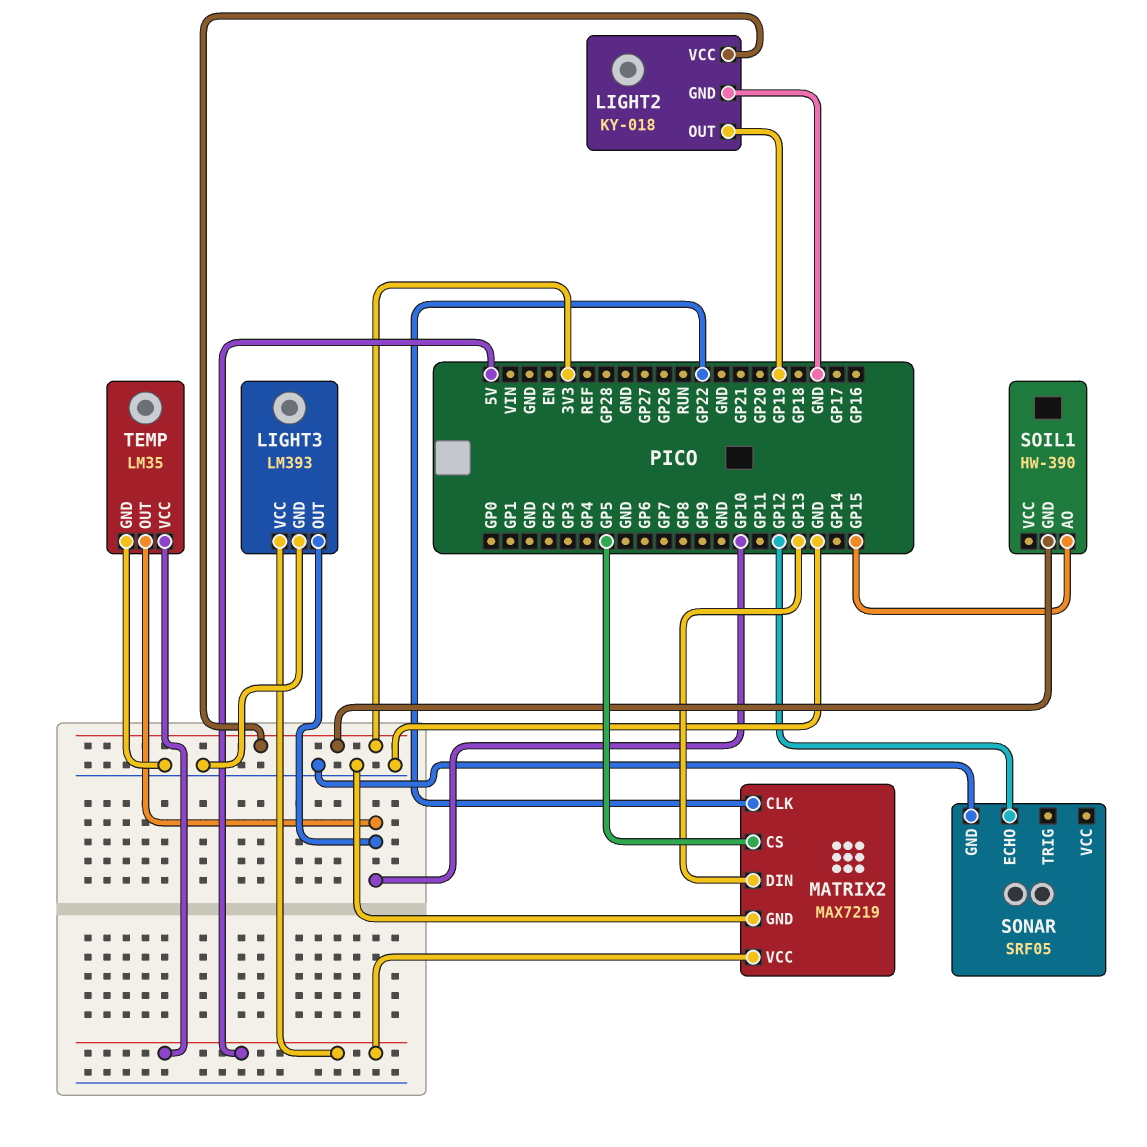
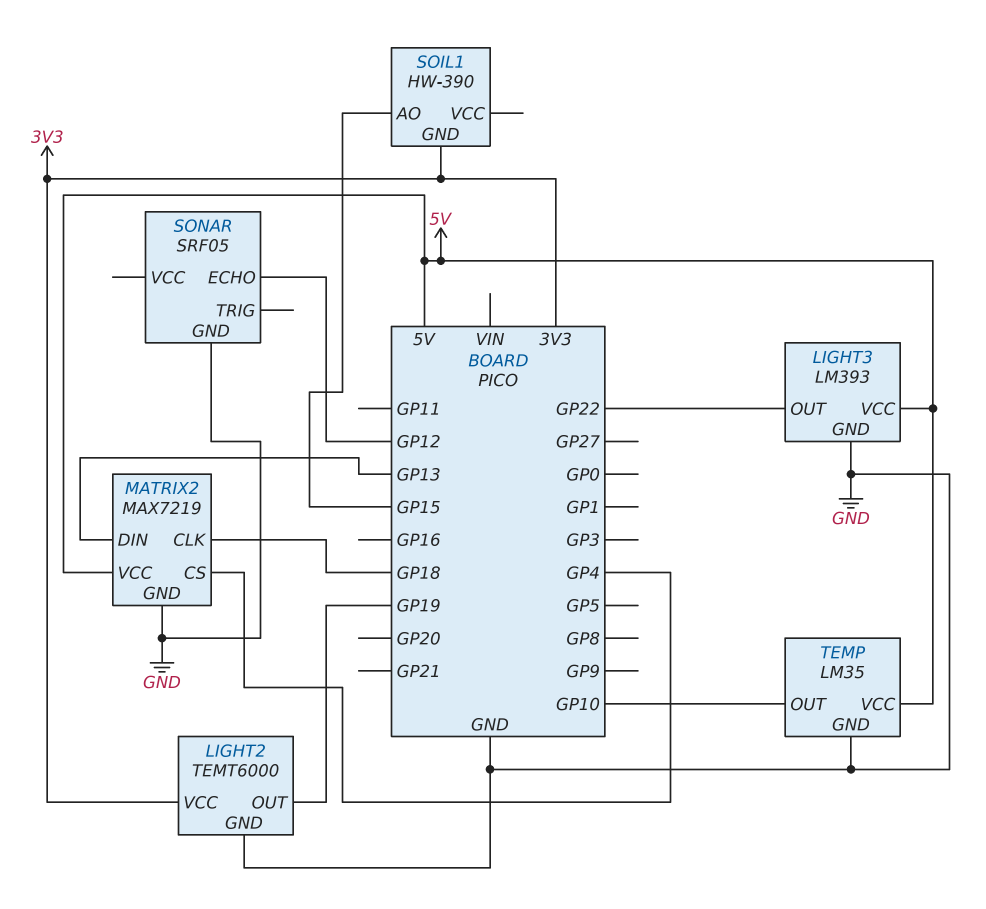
LIGHT2: KY-018 -> TEMT6000
LIGHT3 pin OUT: GP10 -> GP22
MATRIX2 pin CLK: GP22 -> GP18
MATRIX2 pin CS: GP5 -> GP4

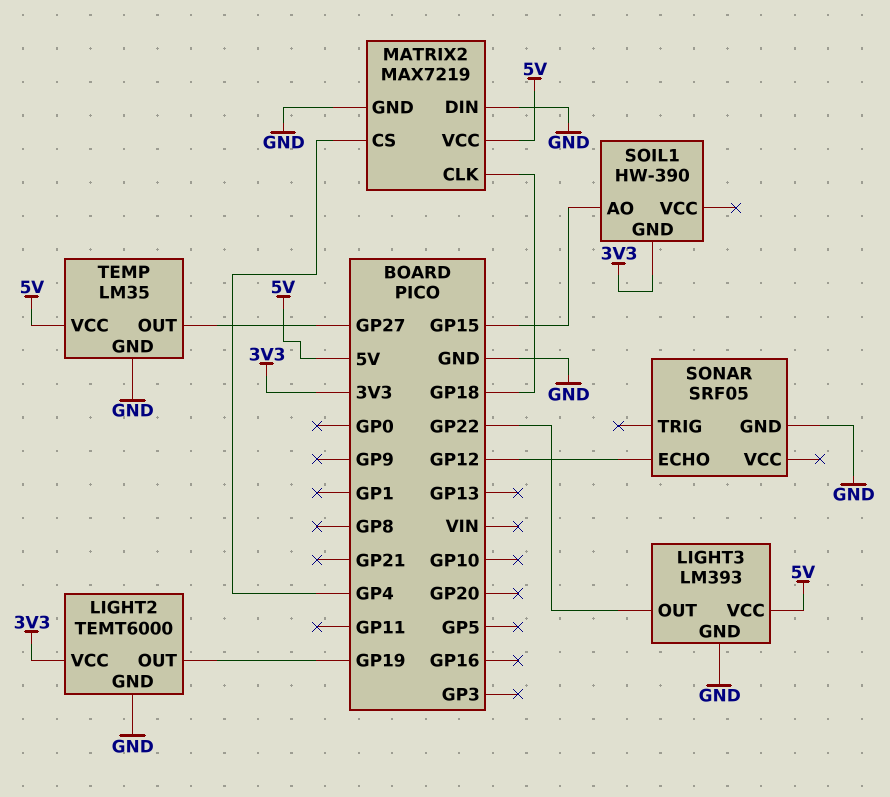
MATRIX2 pin DIN: GP13 -> GND
TEMP pin OUT: GP10 -> GP27

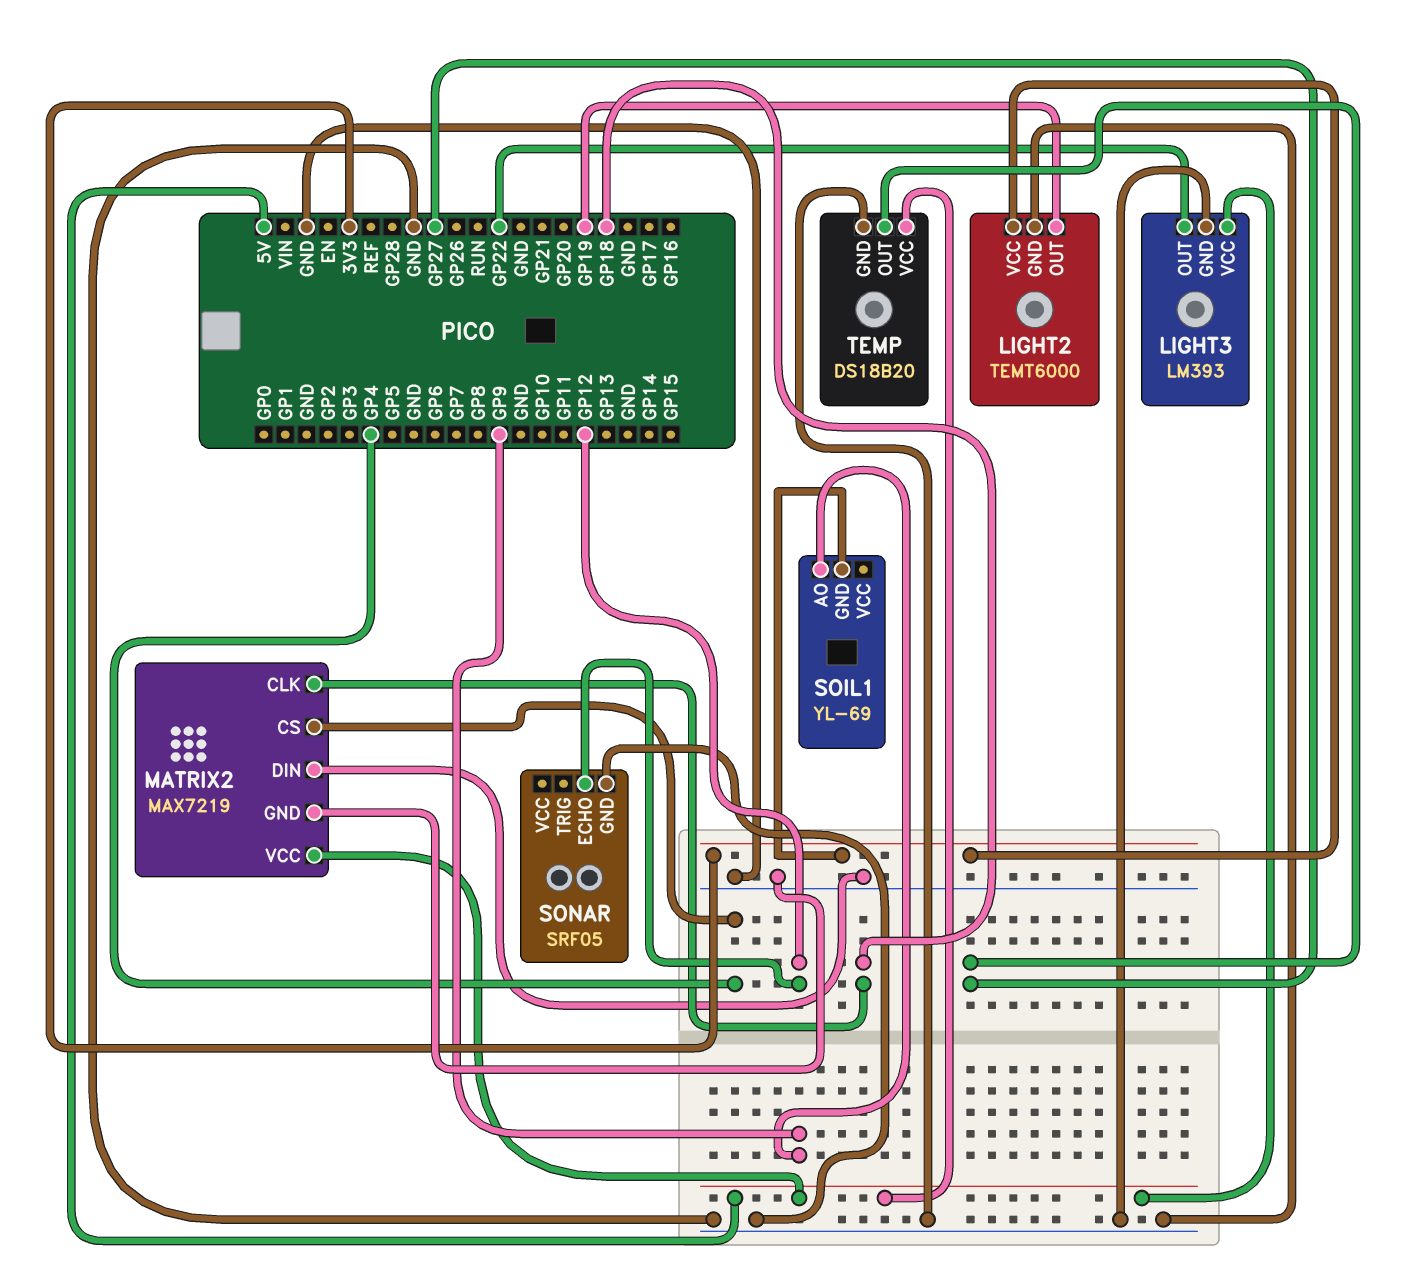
SOIL1: HW-390 -> YL-69
SOIL1 pin AO: GP15 -> GP9
TEMP: LM35 -> DS18B20

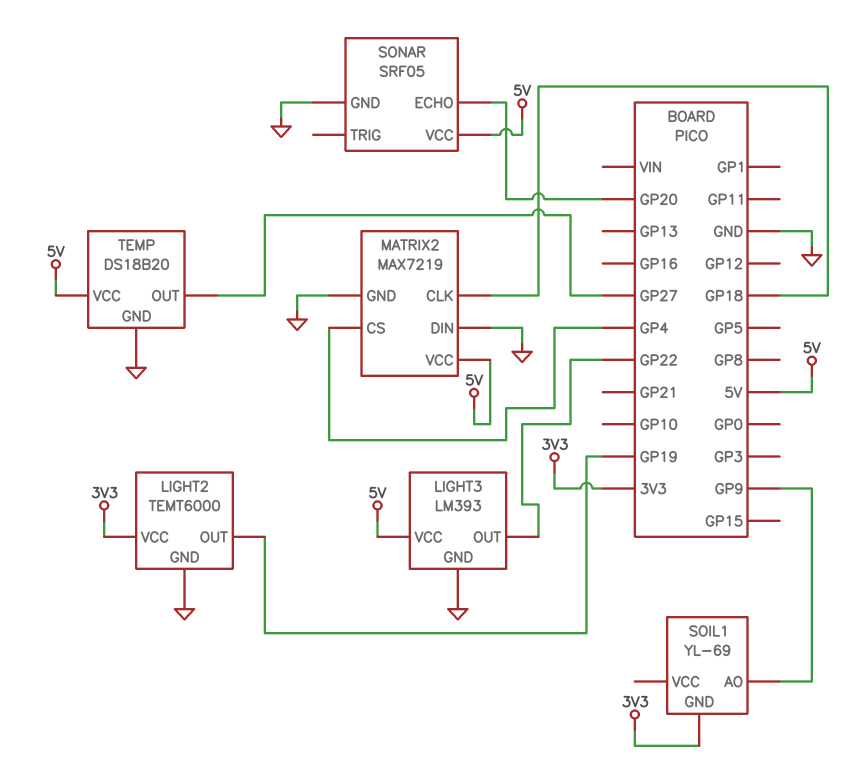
SONAR pin ECHO: GP12 -> GP20
SONAR pin VCC: none -> 5V

